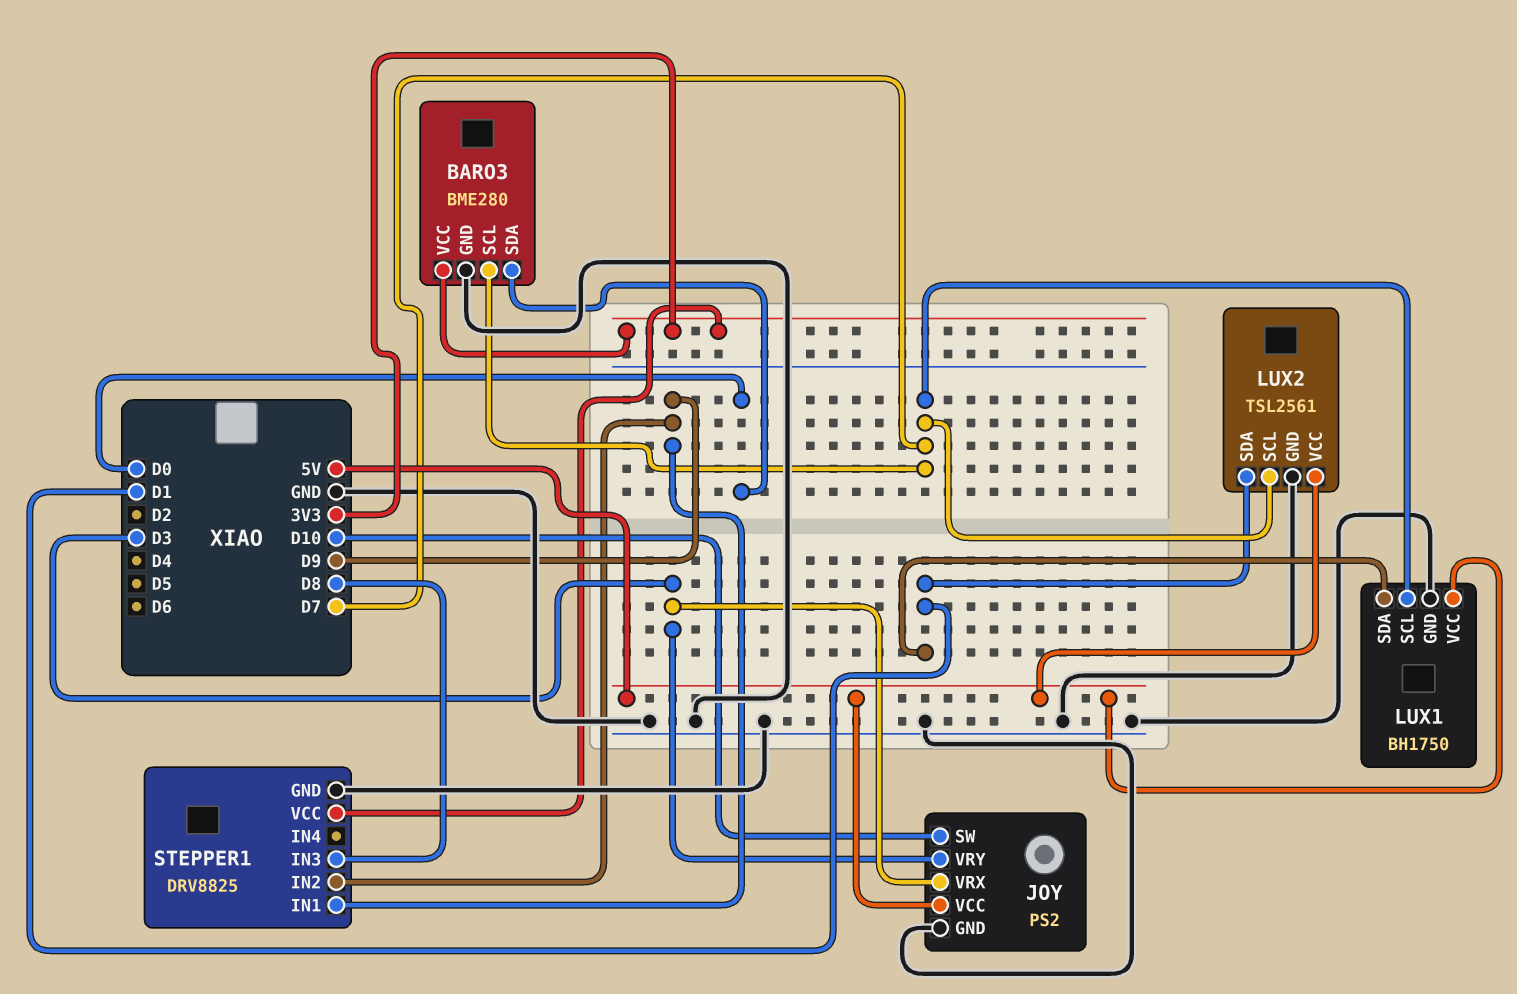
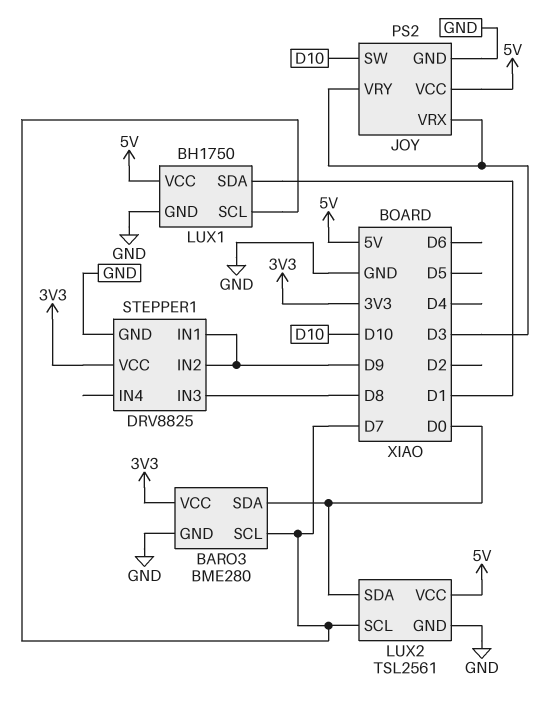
LUX2 pin SDA: D1 -> D0

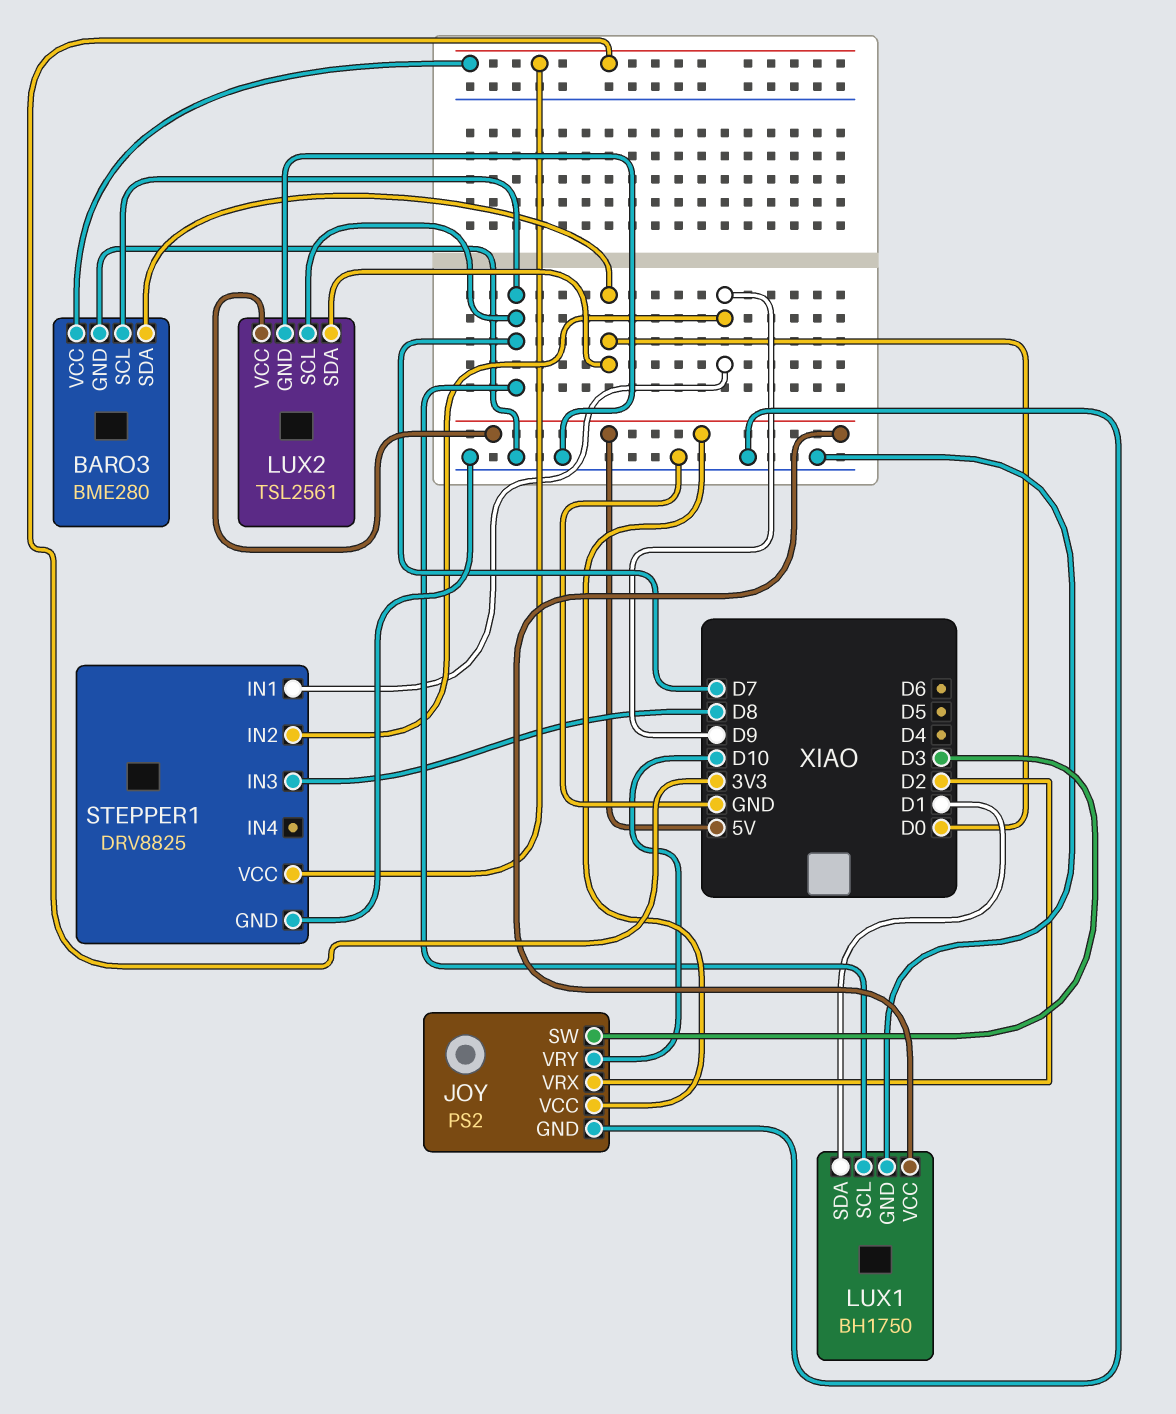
JOY pin SW: D10 -> D3
JOY pin VRX: D3 -> D2
JOY pin VRY: D3 -> D10

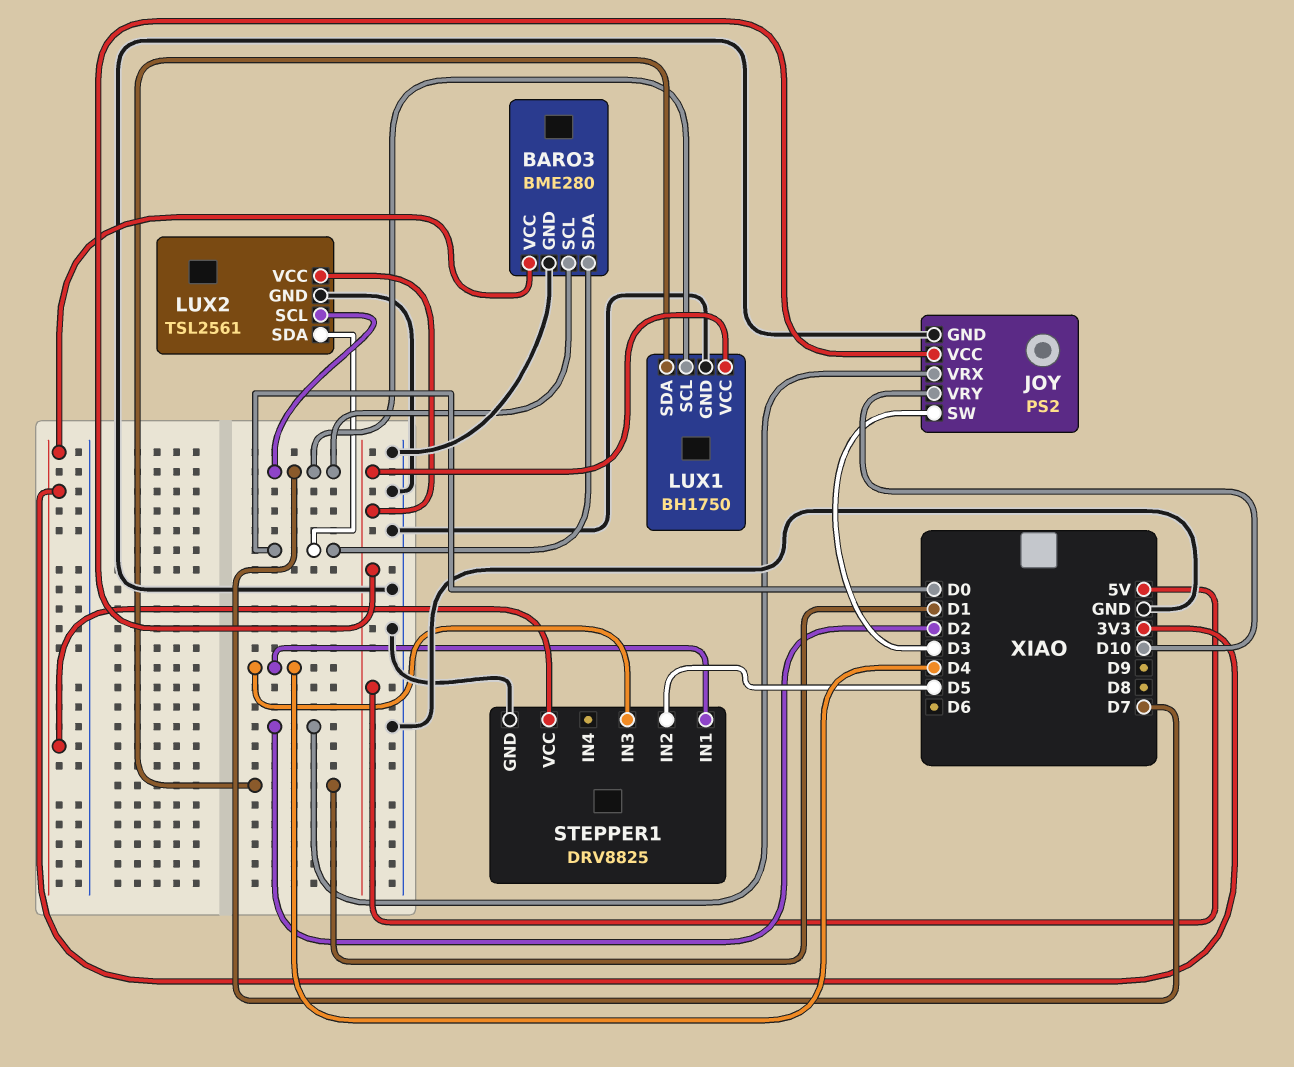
STEPPER1 pin IN1: D9 -> D4
STEPPER1 pin IN2: D9 -> D5
STEPPER1 pin IN3: D8 -> D4

